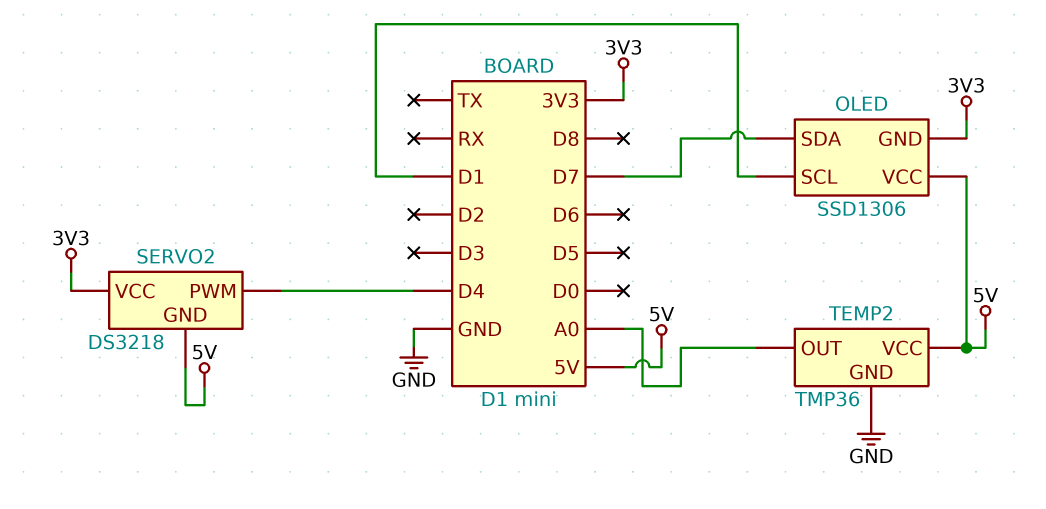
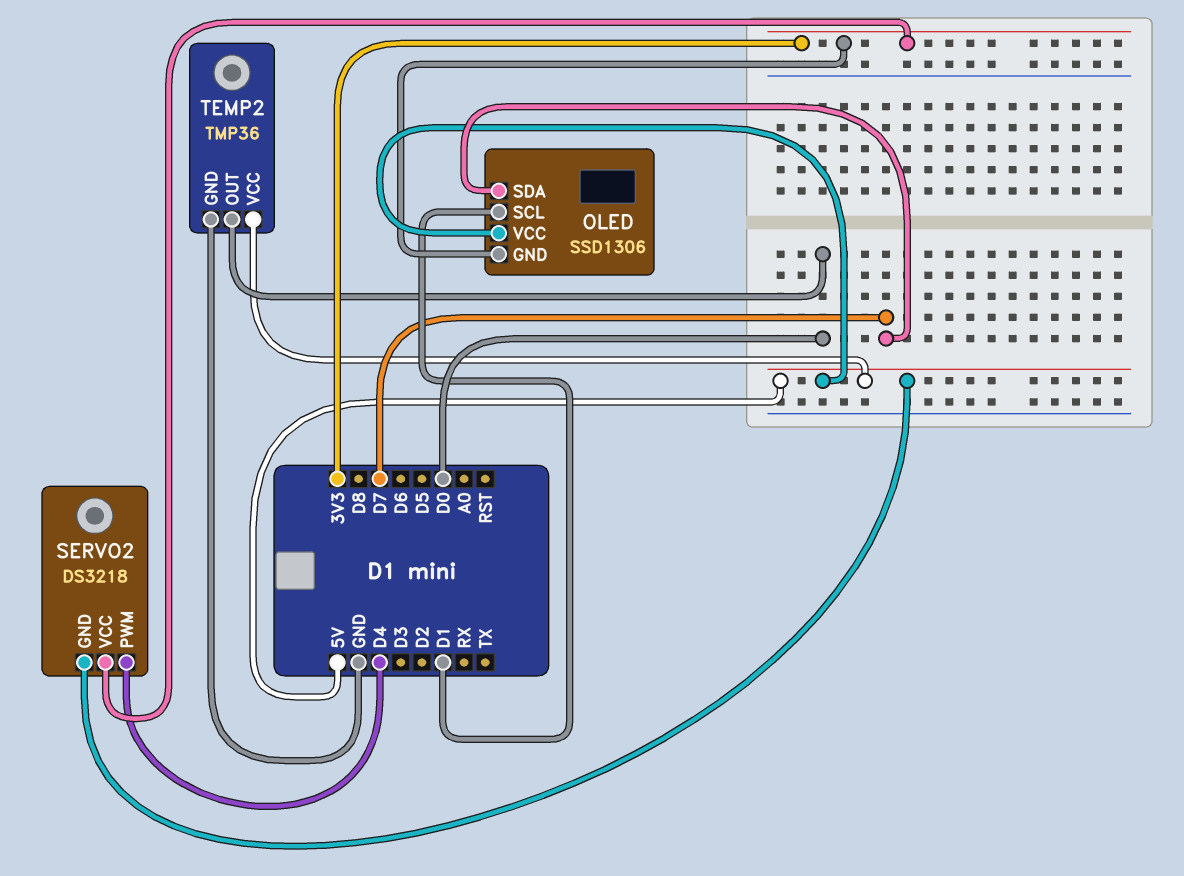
TEMP2 pin OUT: A0 -> D0

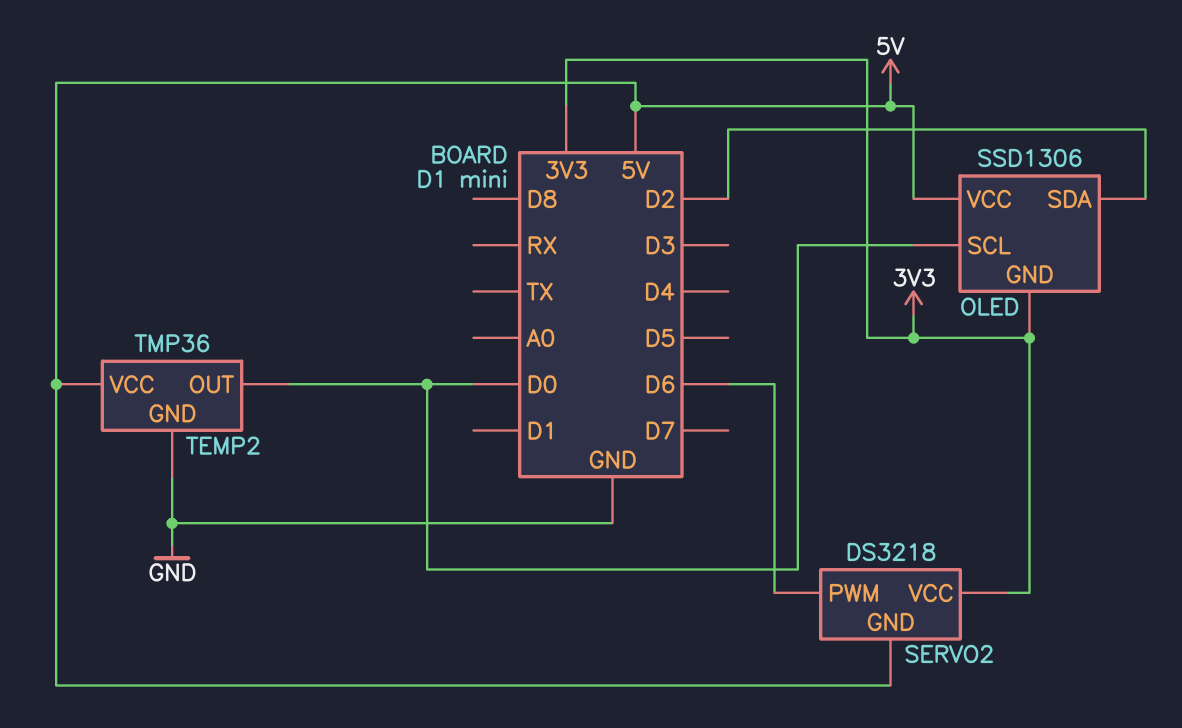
OLED pin SCL: D1 -> D0
OLED pin SDA: D7 -> D2
SERVO2 pin PWM: D4 -> D6

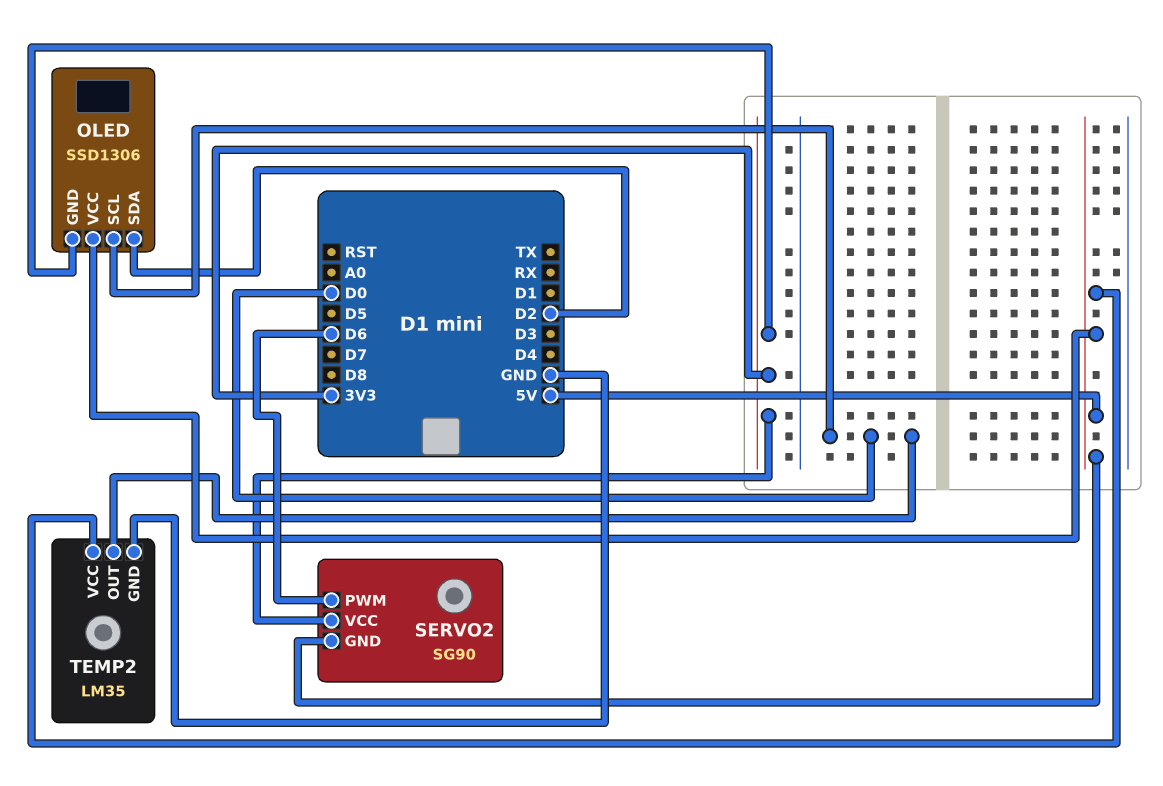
SERVO2: DS3218 -> SG90
TEMP2: TMP36 -> LM35

